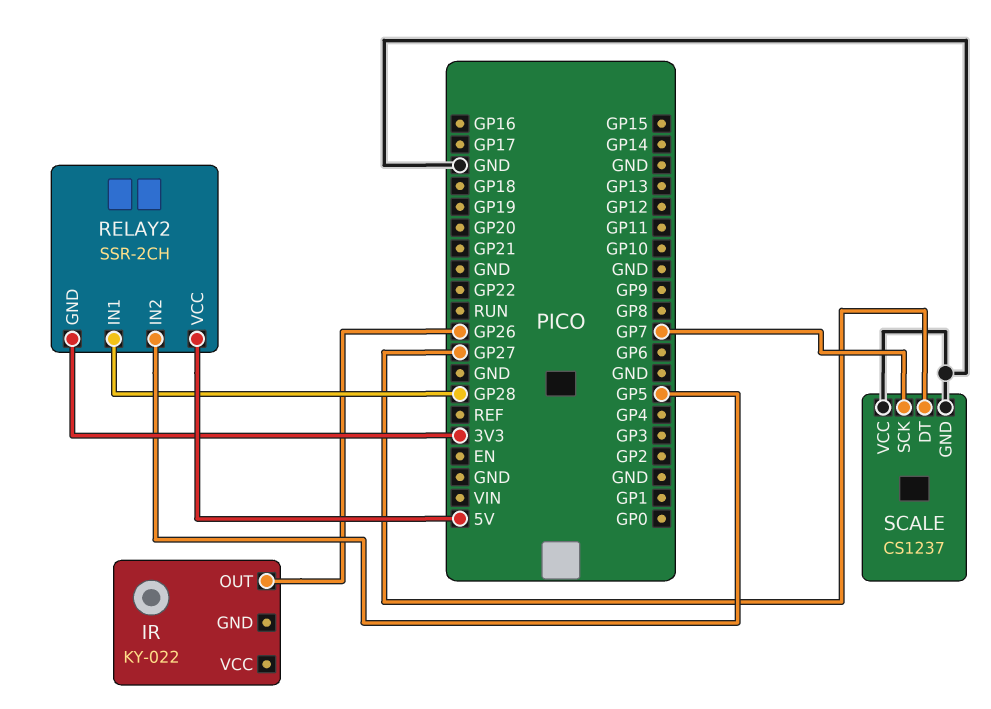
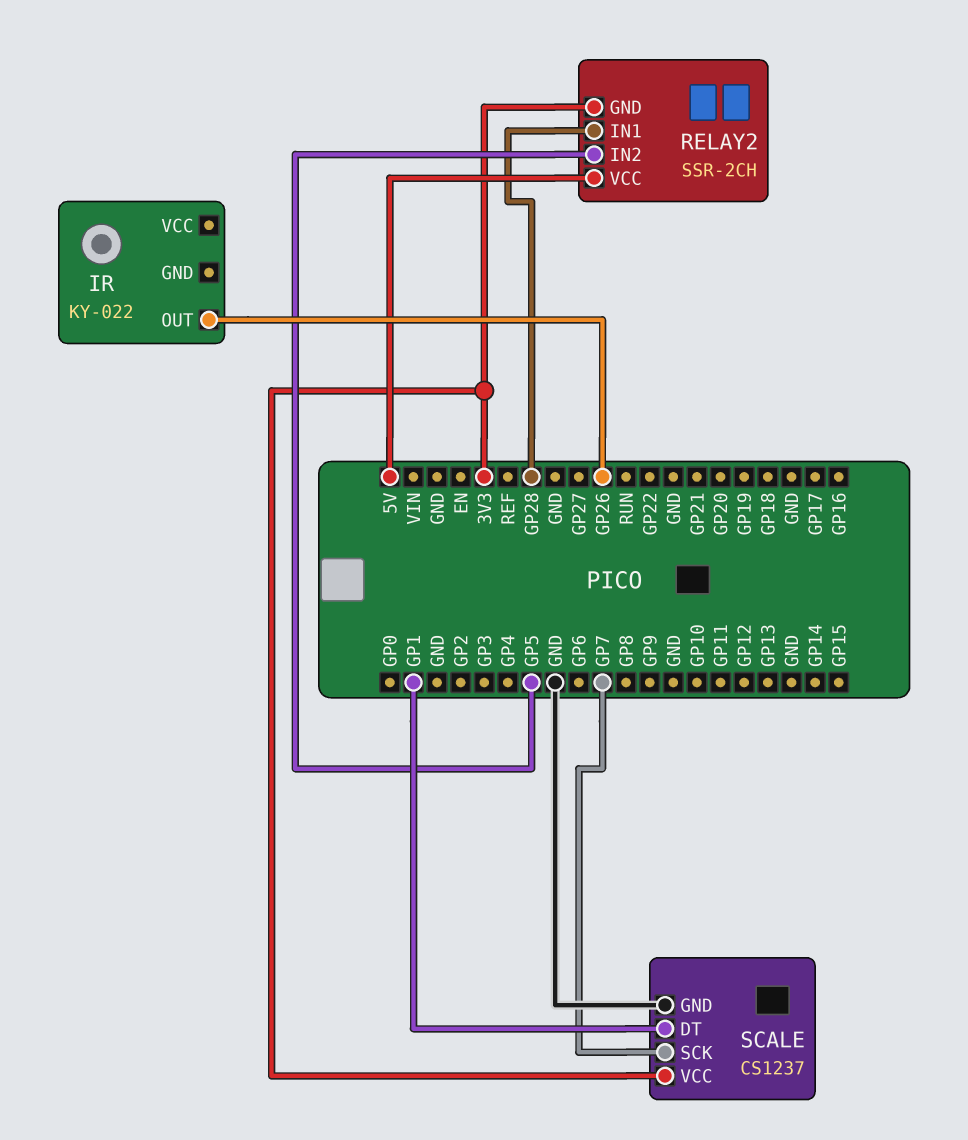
SCALE pin DT: GP27 -> GP1
SCALE pin VCC: GND -> 3V3

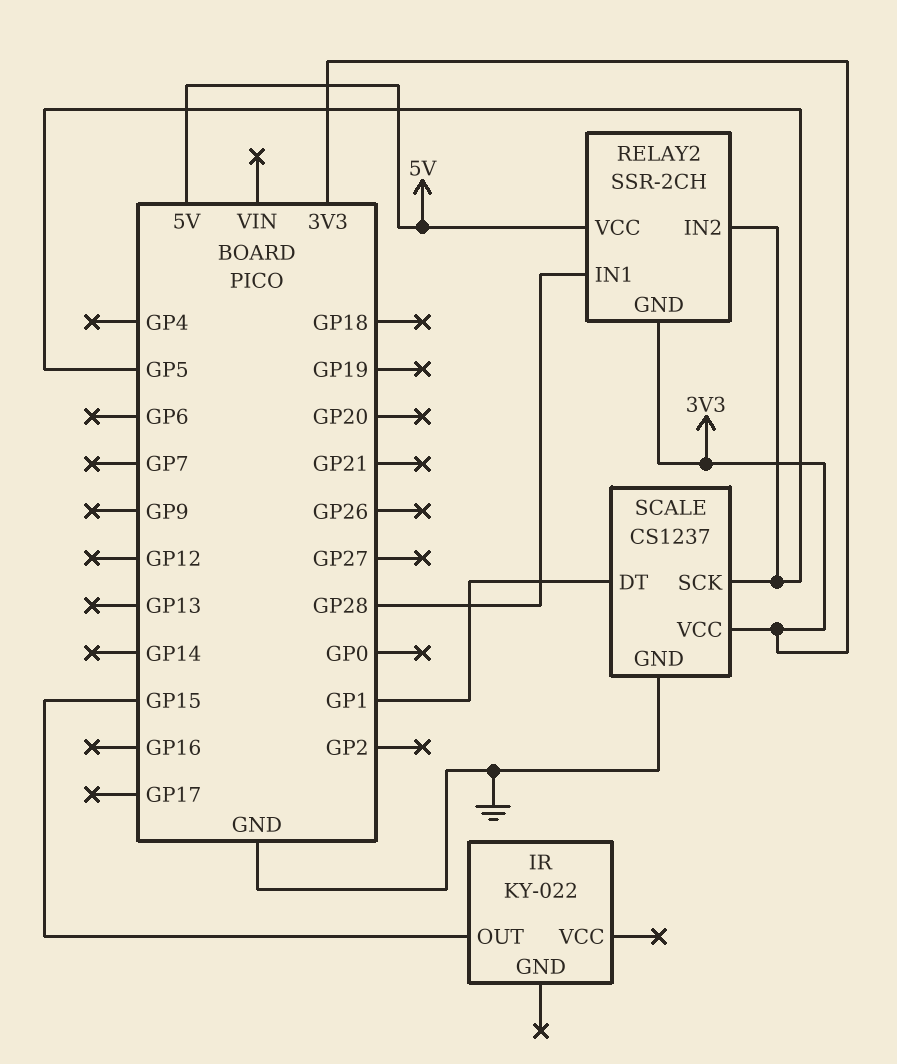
IR pin OUT: GP26 -> GP15
SCALE pin SCK: GP7 -> GP5

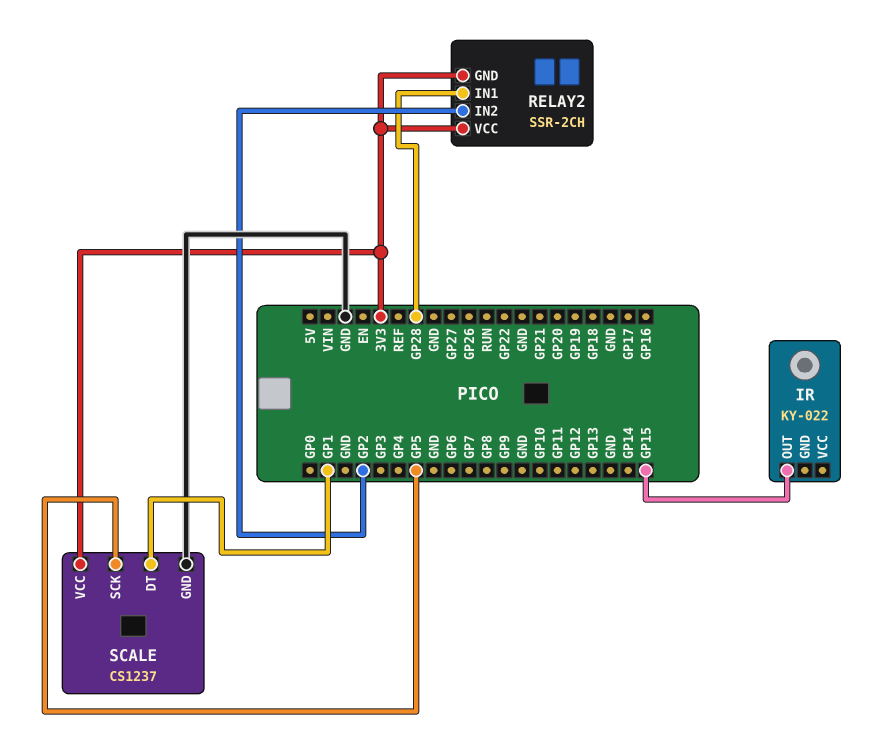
RELAY2 pin IN2: GP5 -> GP2
RELAY2 pin VCC: 5V -> 3V3

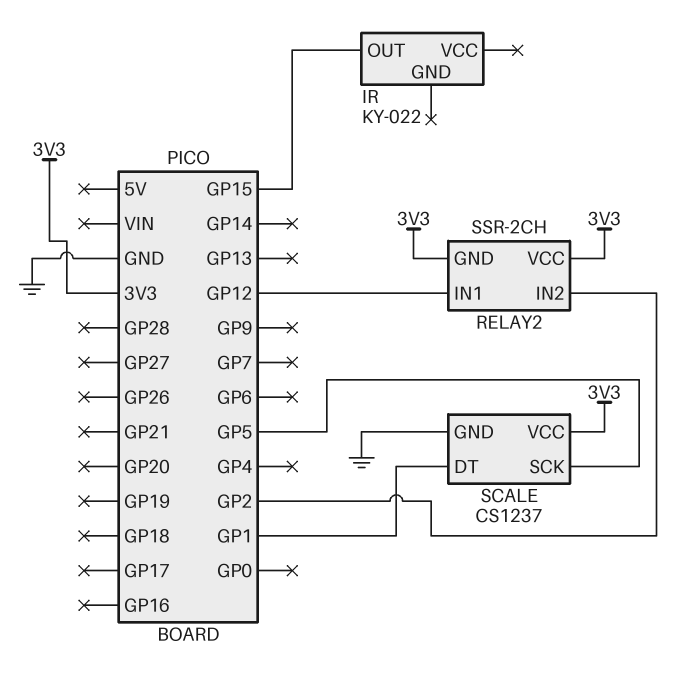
RELAY2 pin IN1: GP28 -> GP12

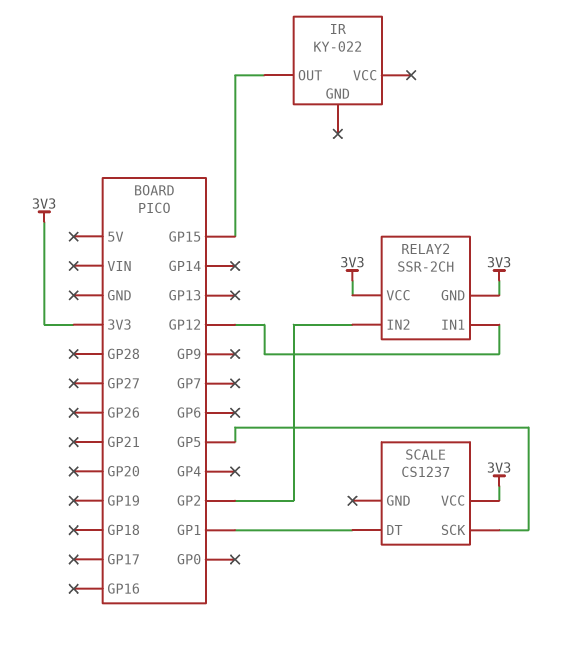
SCALE pin GND: GND -> none

